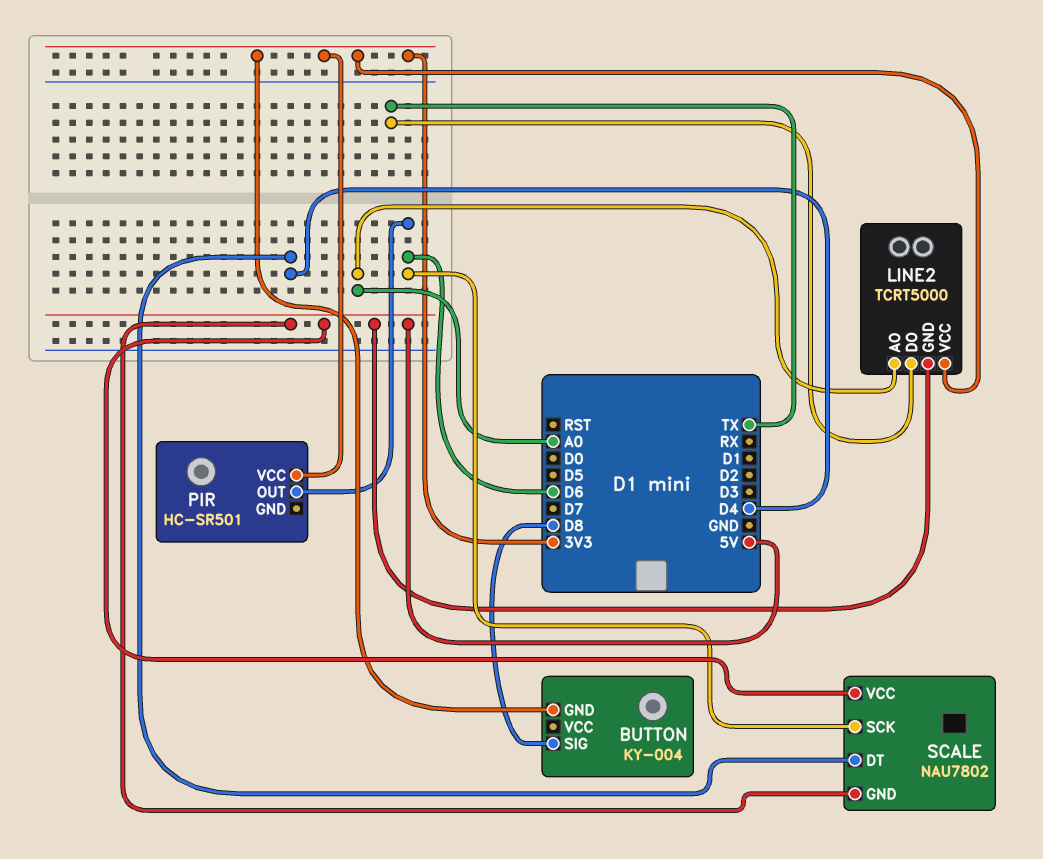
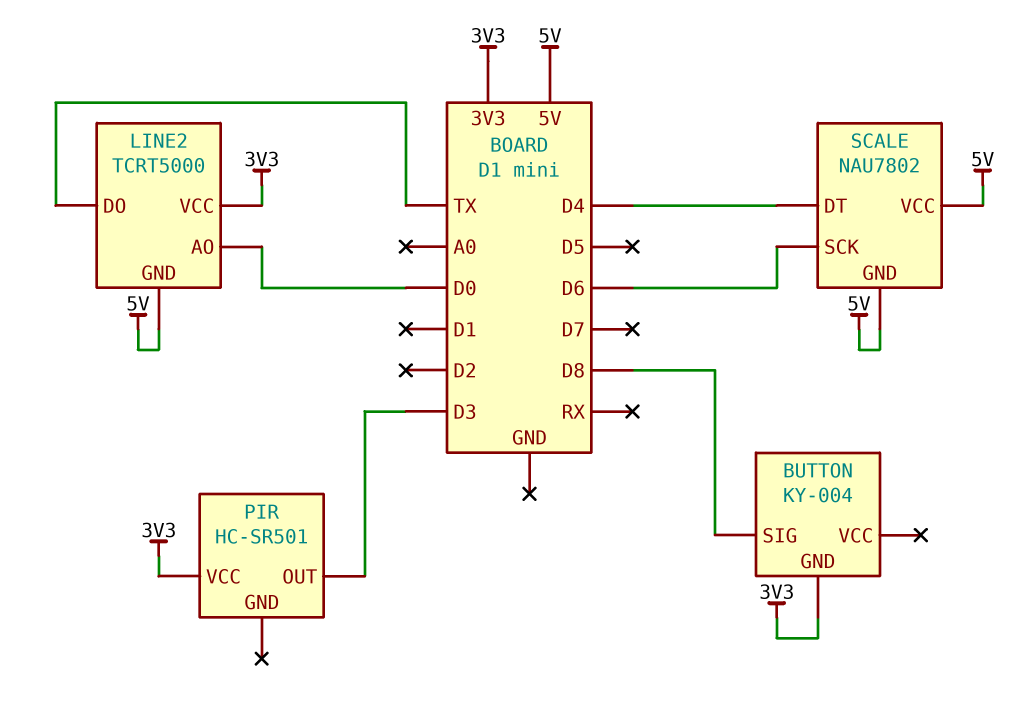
LINE2 pin AO: A0 -> D0
PIR pin OUT: D6 -> D3

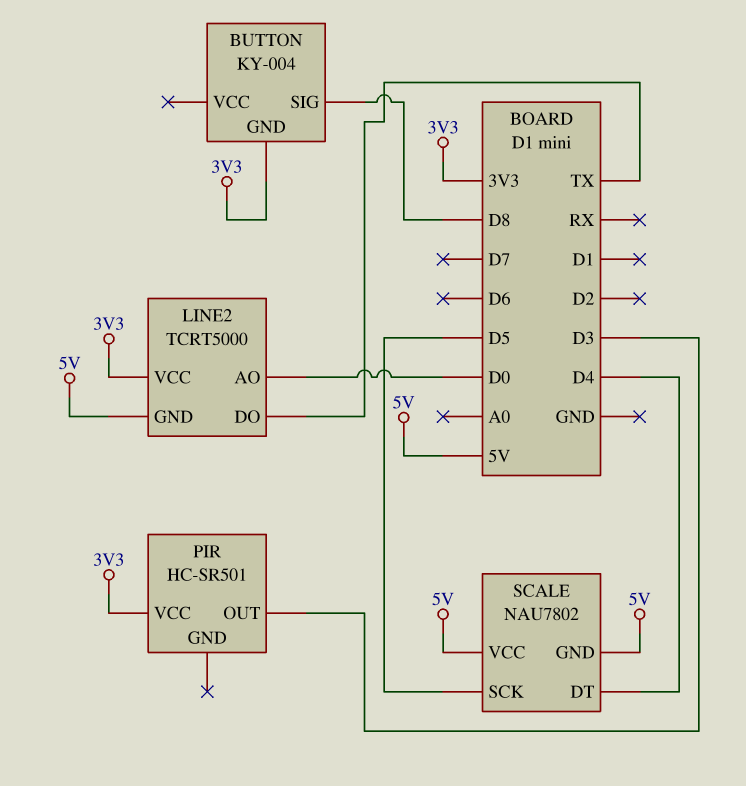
SCALE pin SCK: D6 -> D5

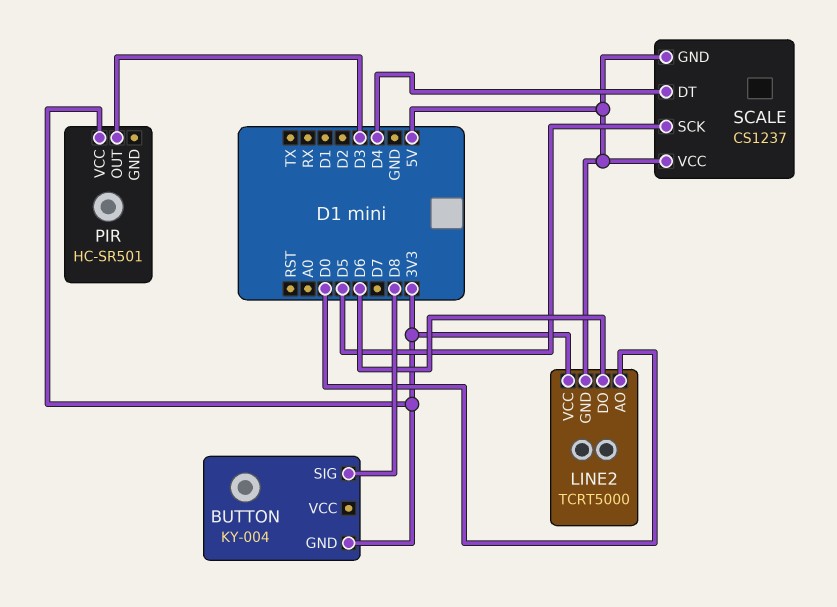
LINE2 pin DO: TX -> D6
SCALE: NAU7802 -> CS1237

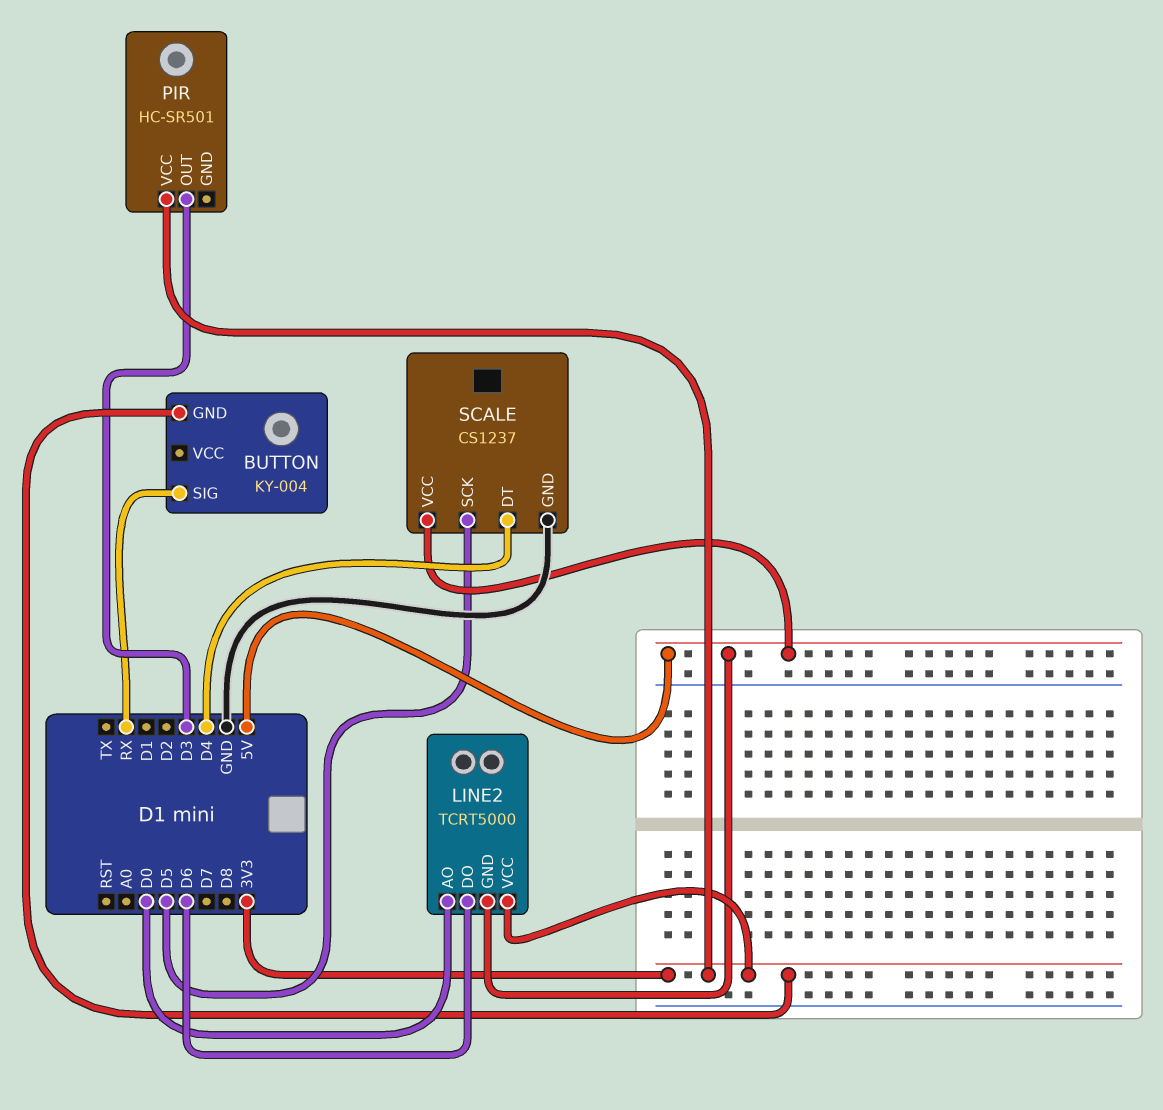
BUTTON pin SIG: D8 -> RX
SCALE pin GND: 5V -> GND

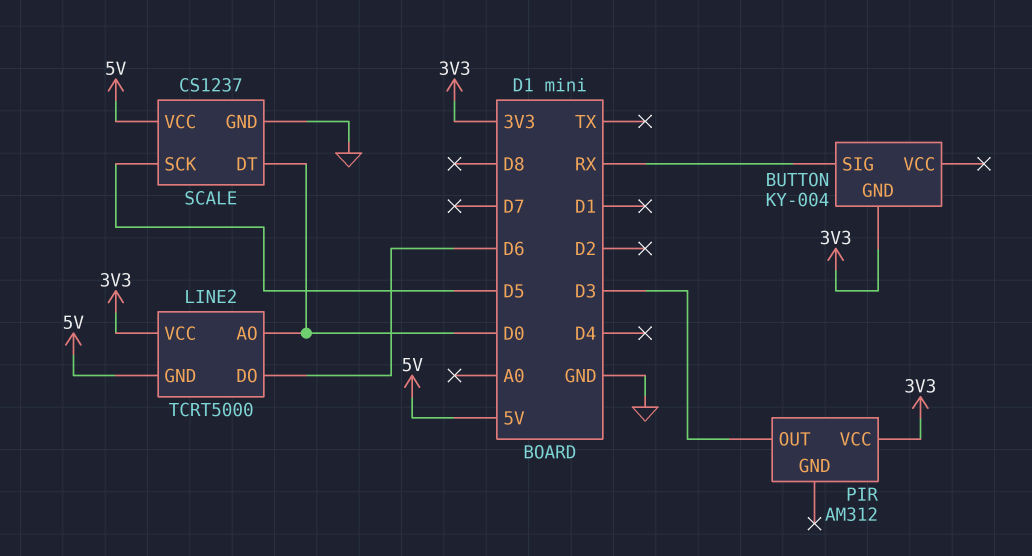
PIR: HC-SR501 -> AM312
SCALE pin DT: D4 -> D0

